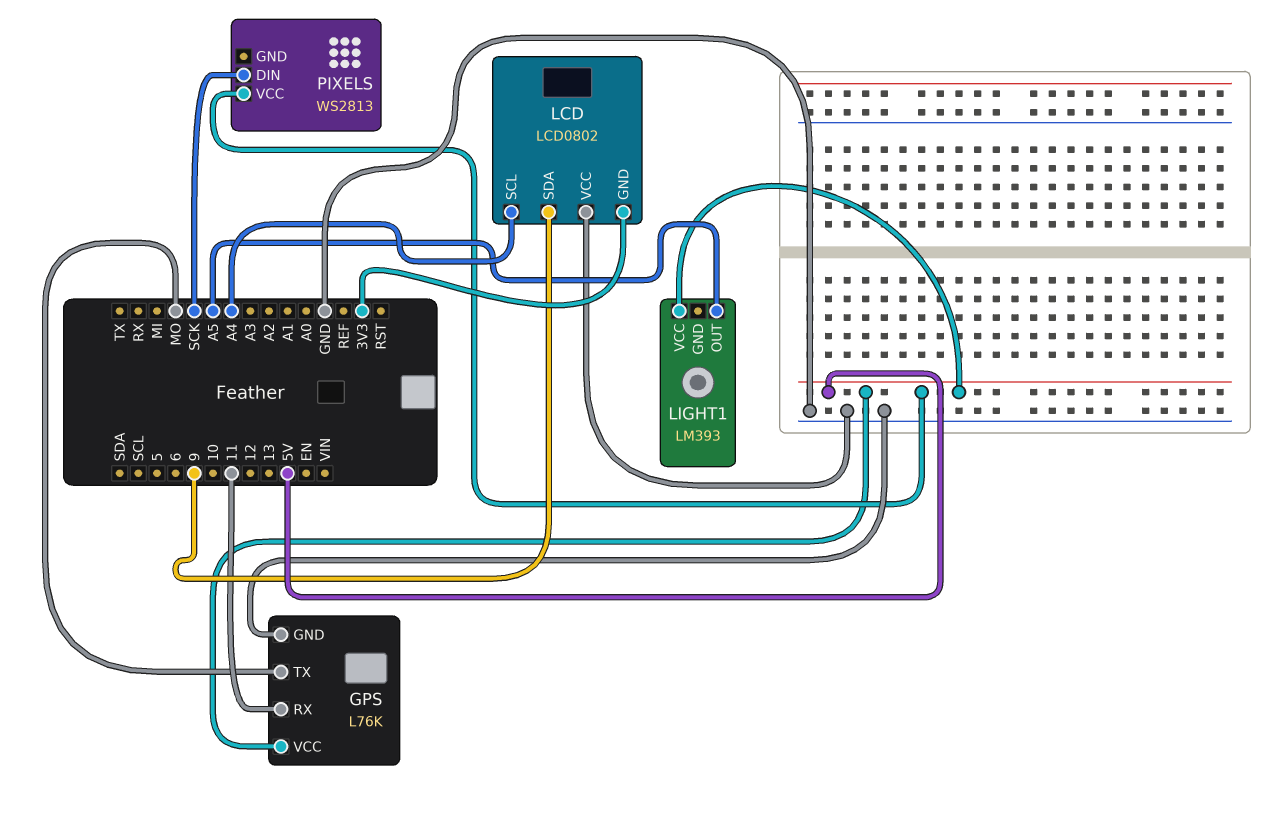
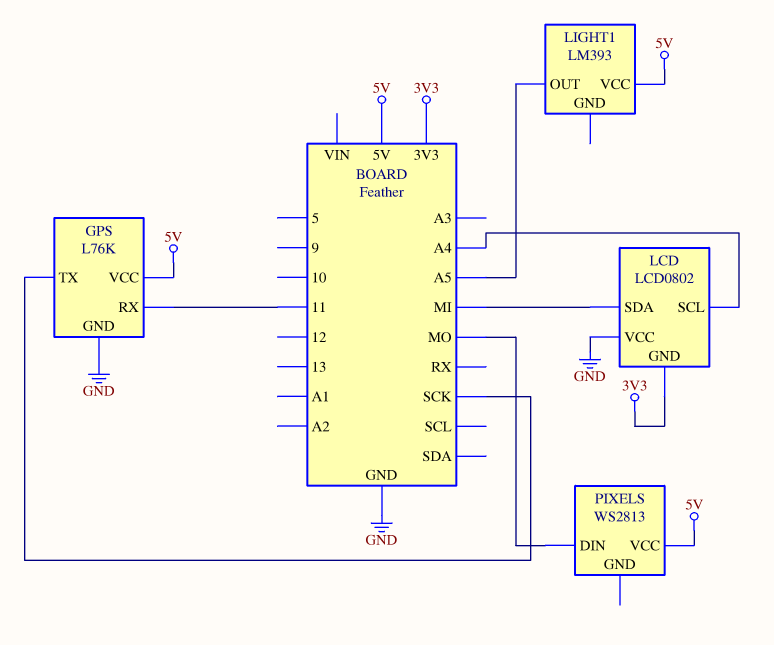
GPS pin TX: MO -> SCK
LCD pin SDA: 9 -> MI
PIXELS pin DIN: SCK -> MO

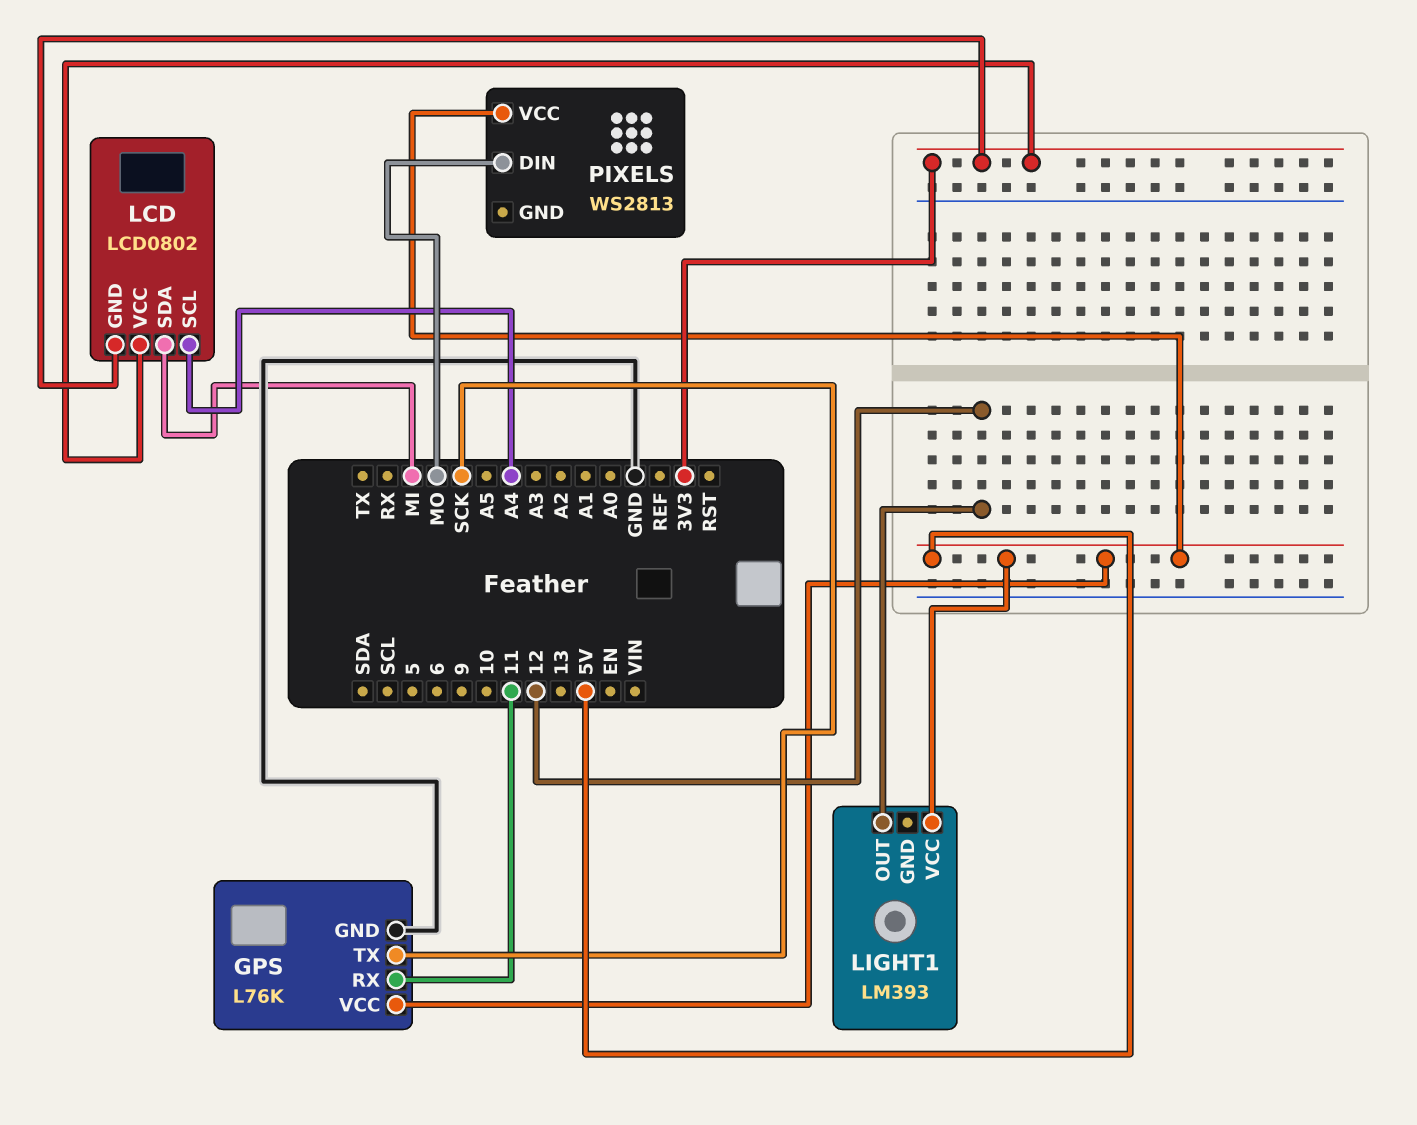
LCD pin VCC: GND -> 3V3
LIGHT1 pin OUT: A5 -> 12

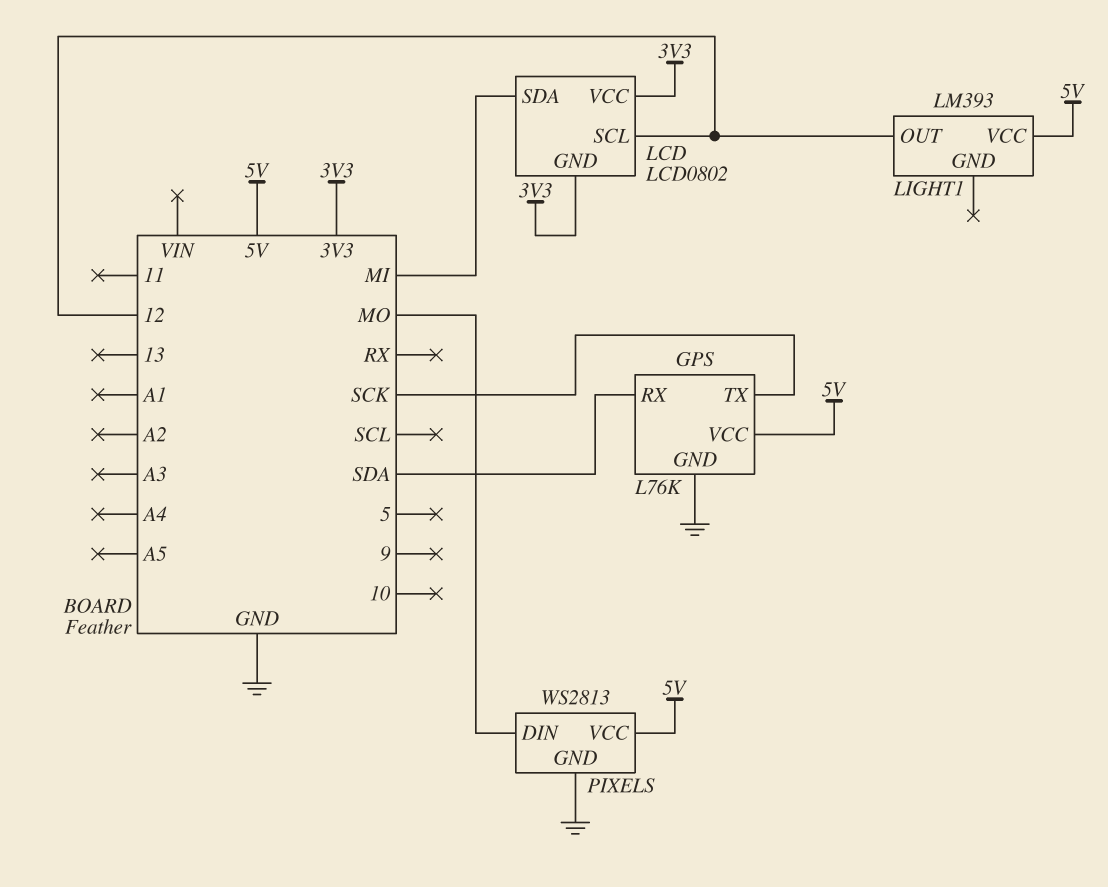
GPS pin RX: 11 -> SDA
LCD pin SCL: A4 -> 12
PIXELS pin GND: none -> GND

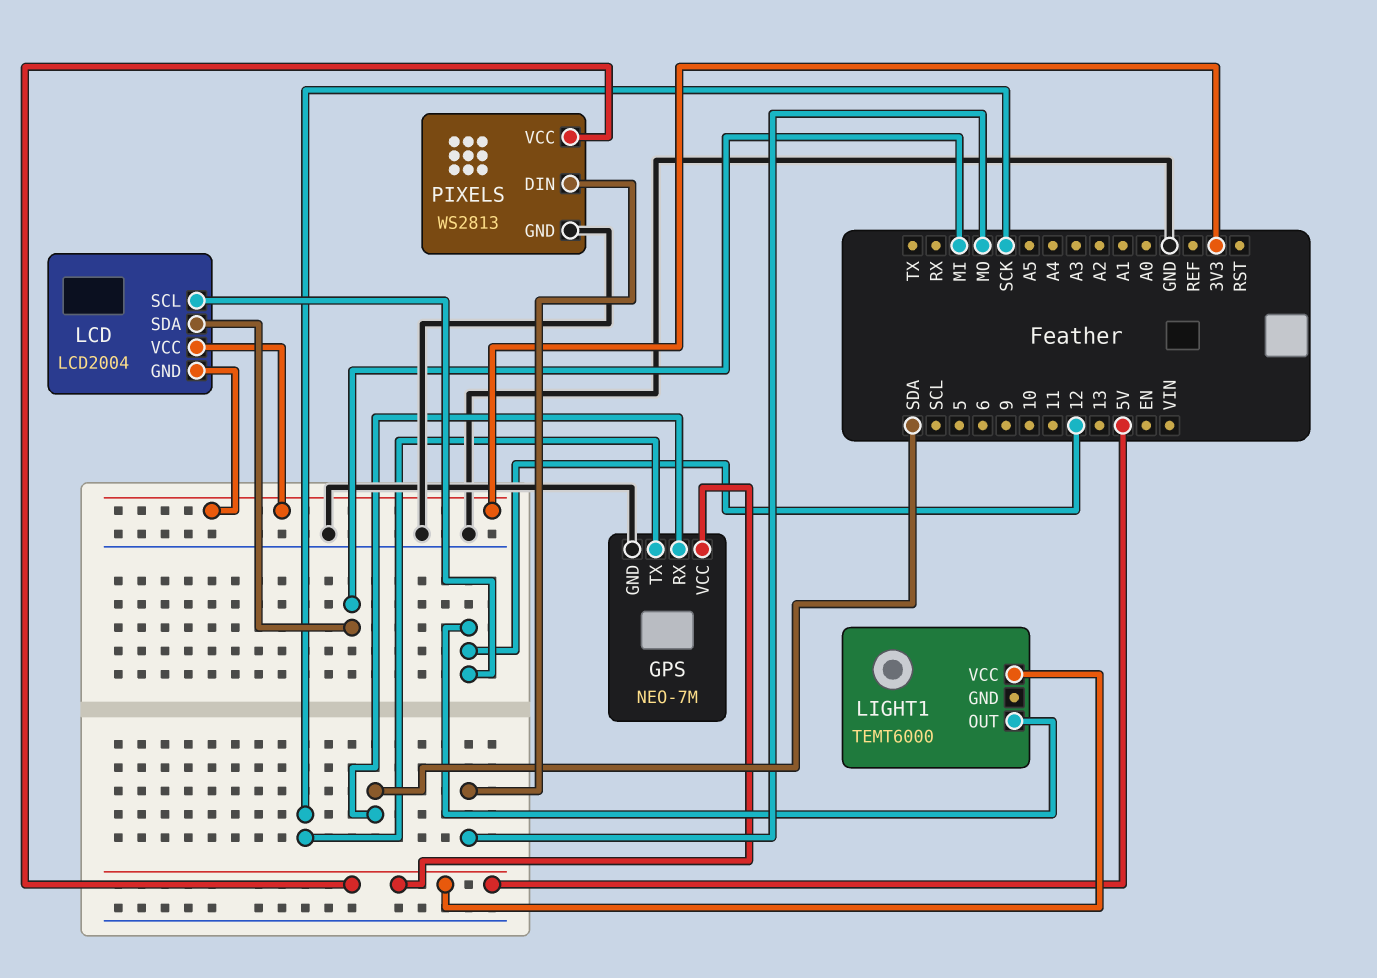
GPS: L76K -> NEO-7M
LCD: LCD0802 -> LCD2004
LIGHT1: LM393 -> TEMT6000

